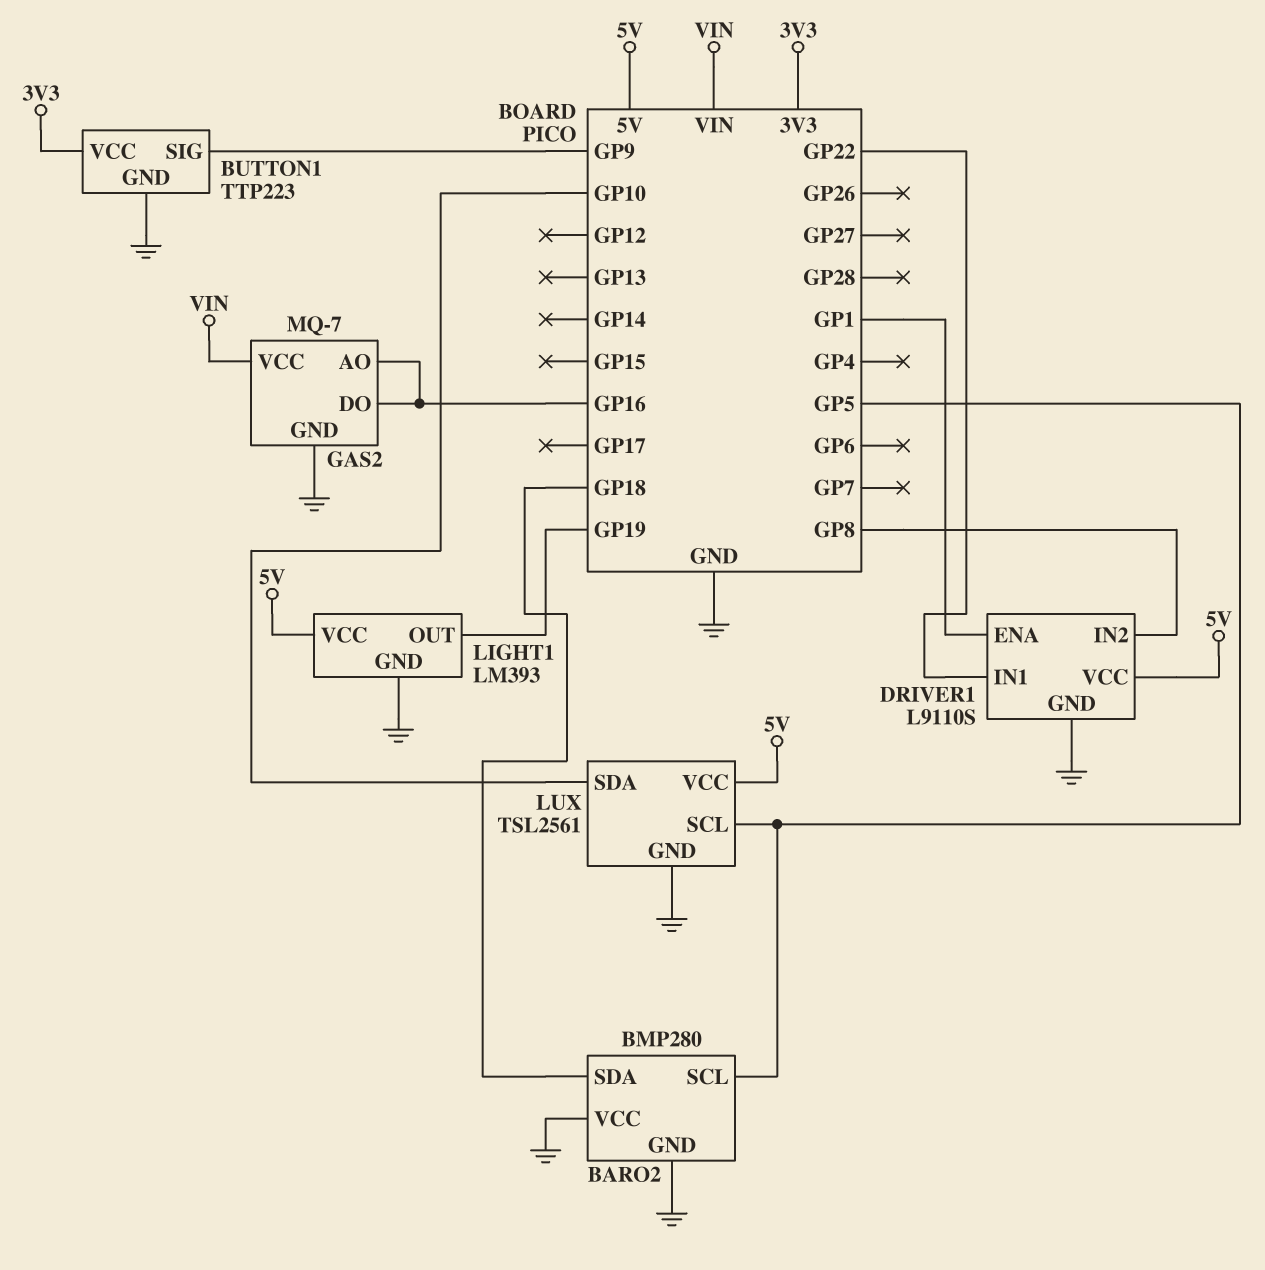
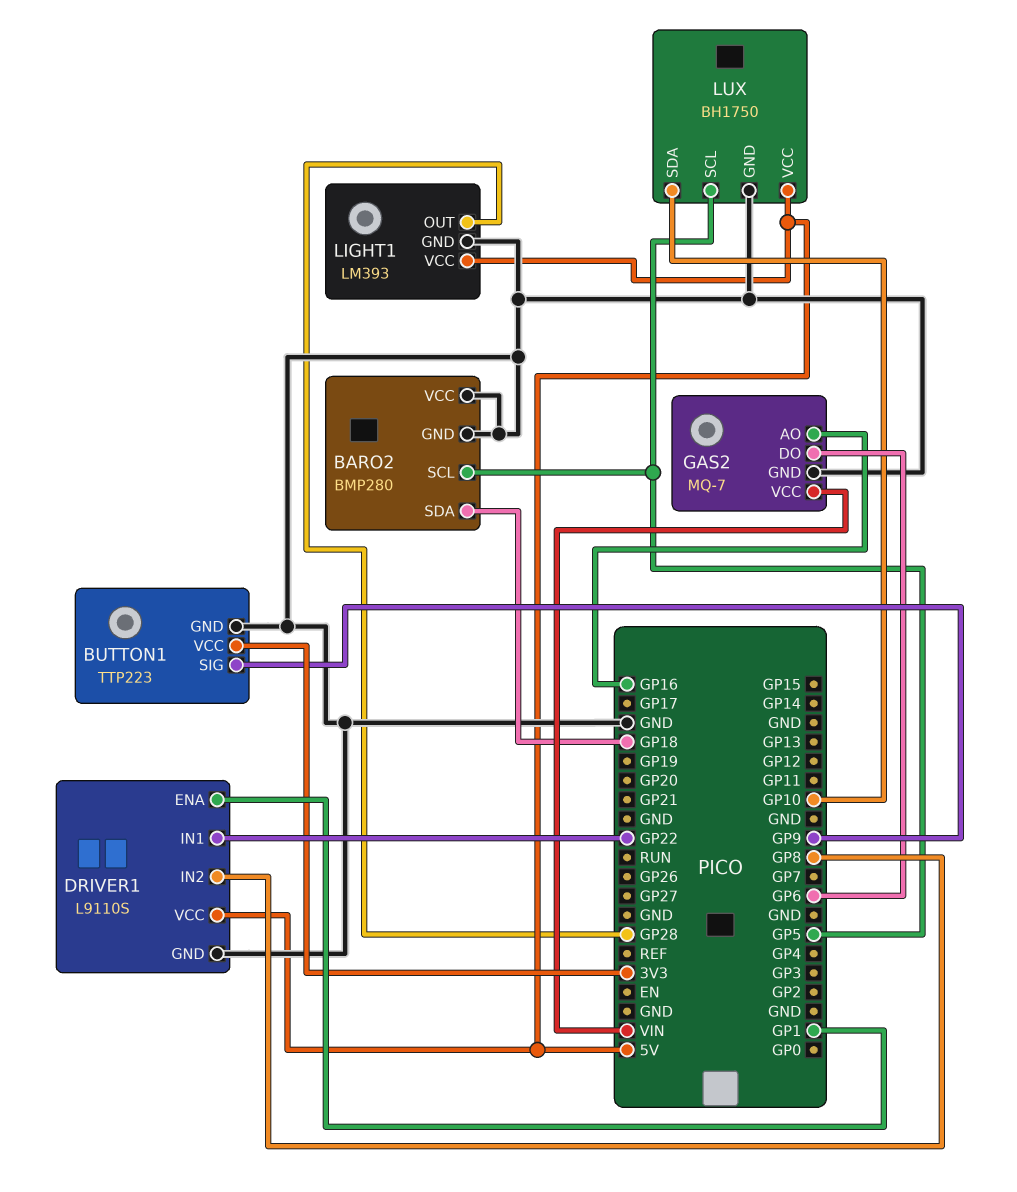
GAS2 pin DO: GP16 -> GP6
LIGHT1 pin OUT: GP19 -> GP28
LUX: TSL2561 -> BH1750

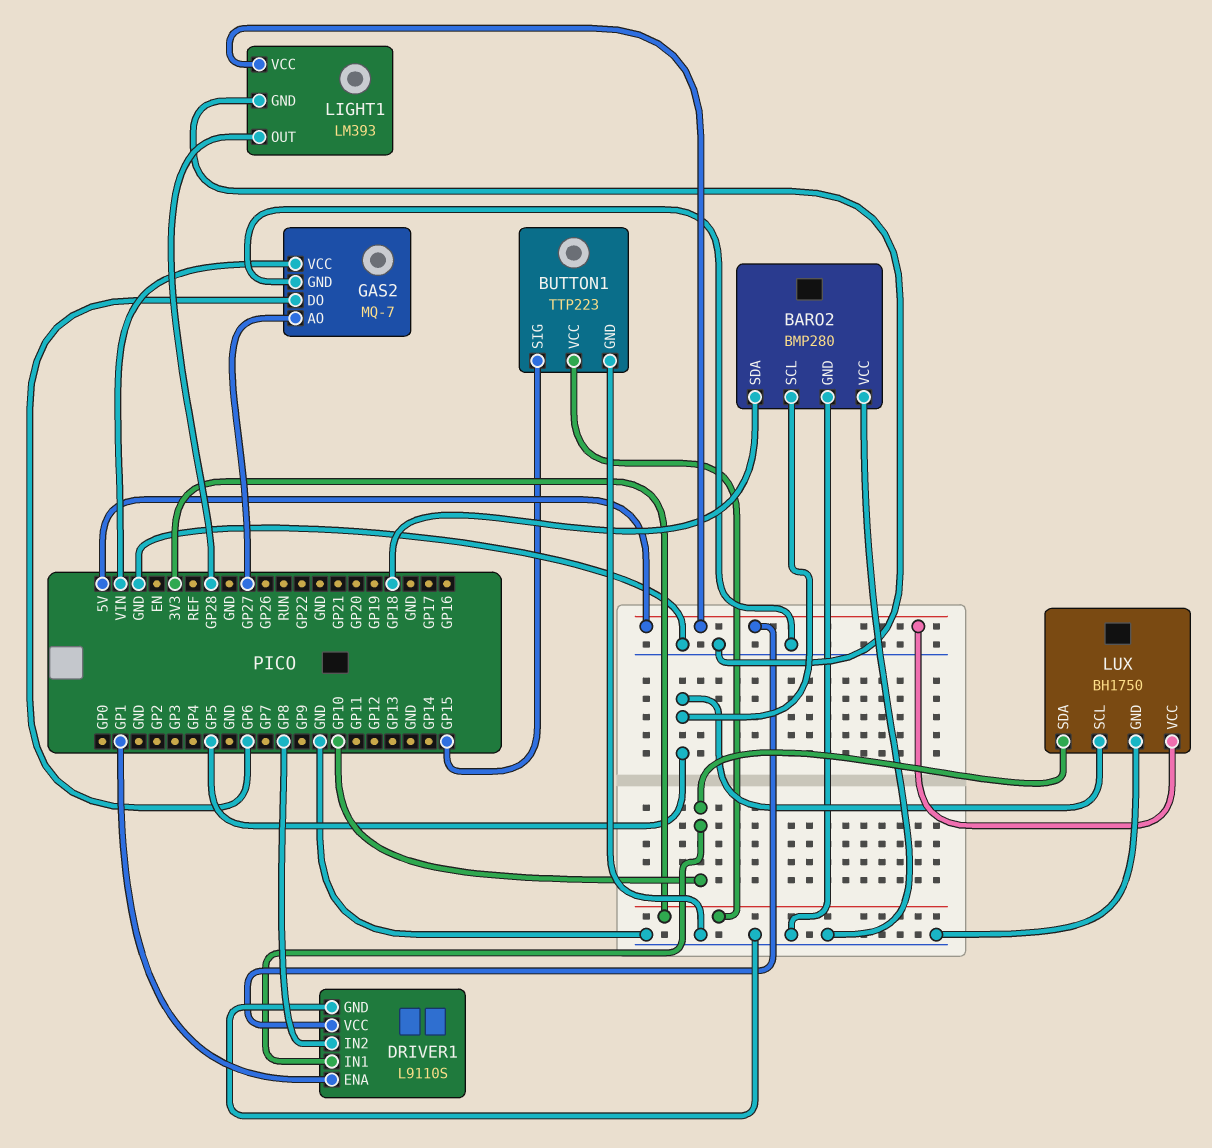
BUTTON1 pin SIG: GP9 -> GP15
DRIVER1 pin IN1: GP22 -> GP10
GAS2 pin AO: GP16 -> GP27

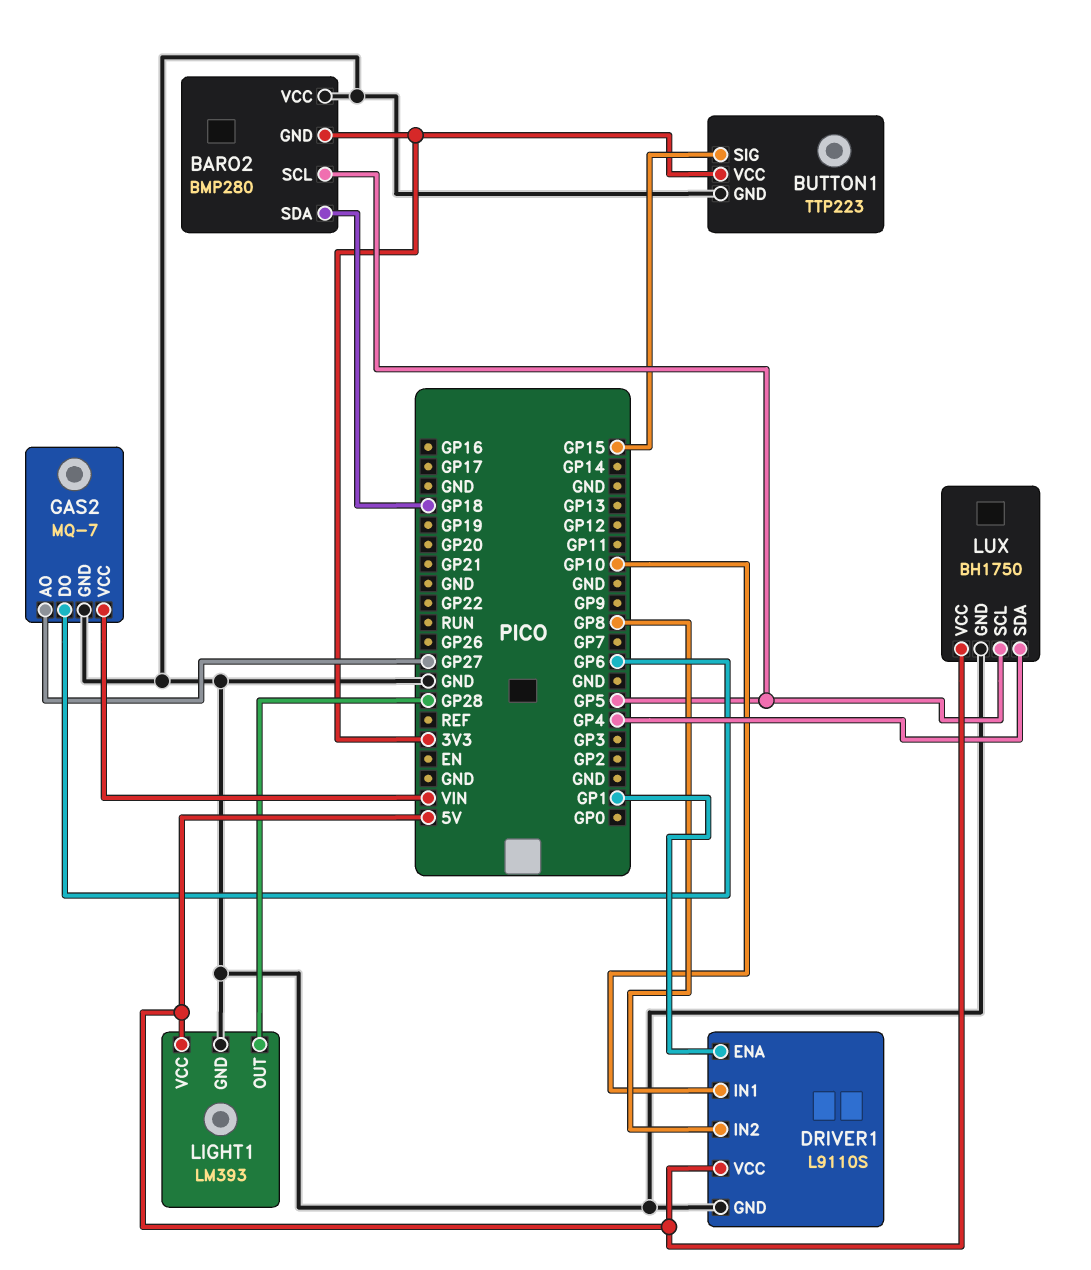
BARO2 pin GND: GND -> 3V3
LUX pin SDA: GP10 -> GP4

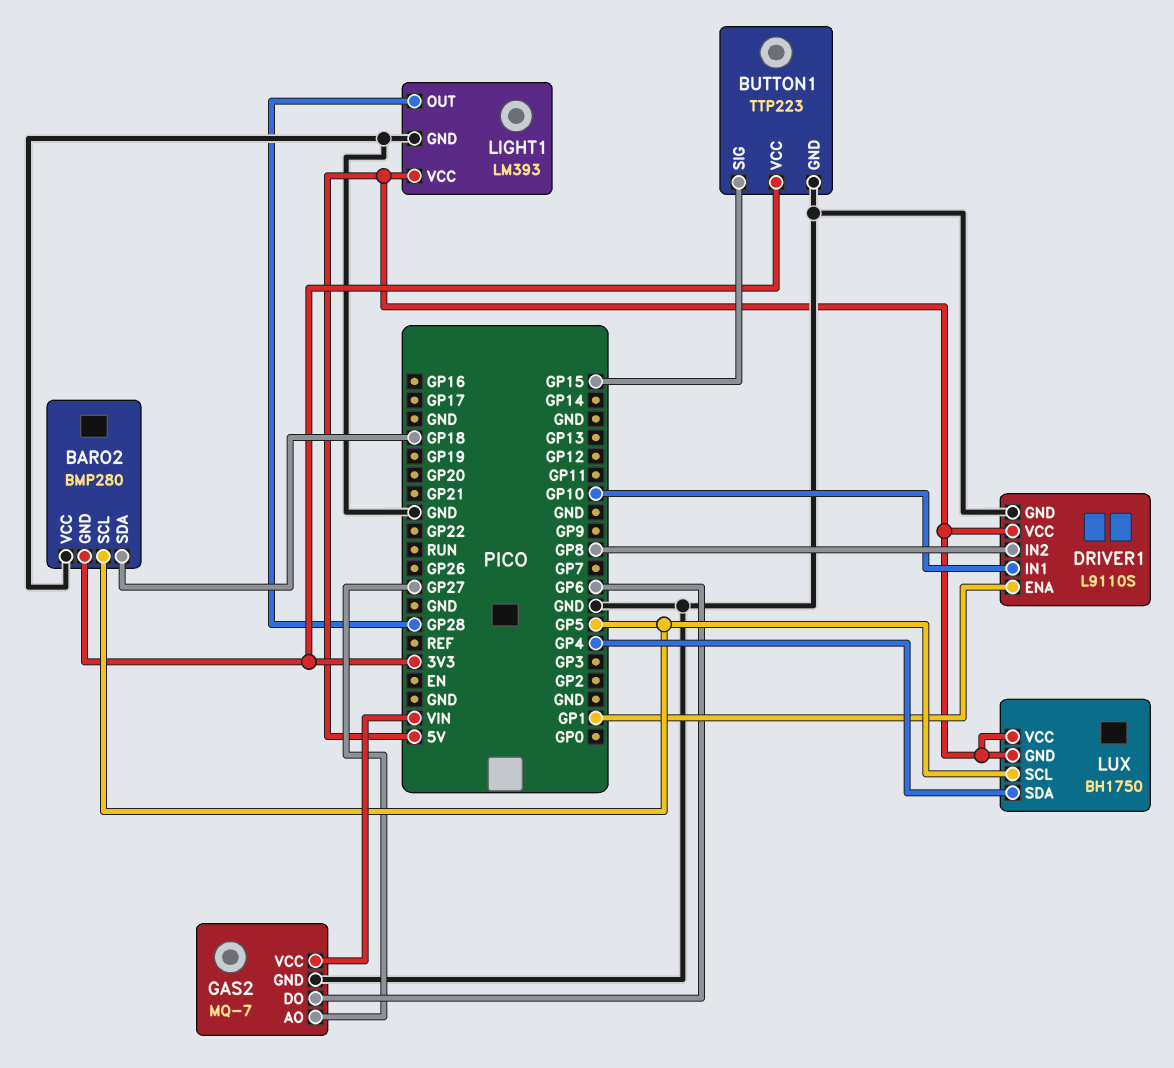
LUX pin GND: GND -> 5V

